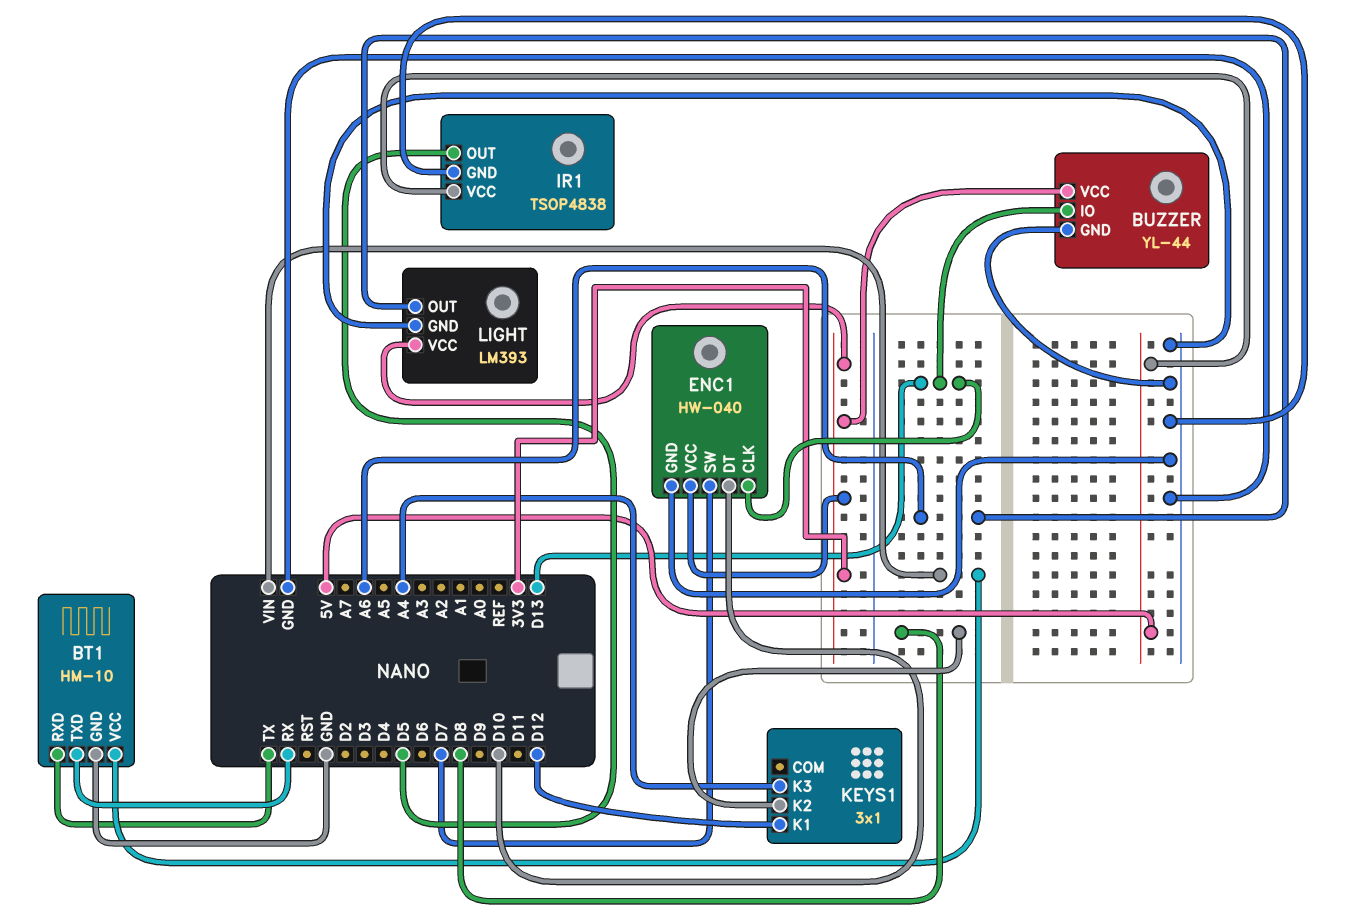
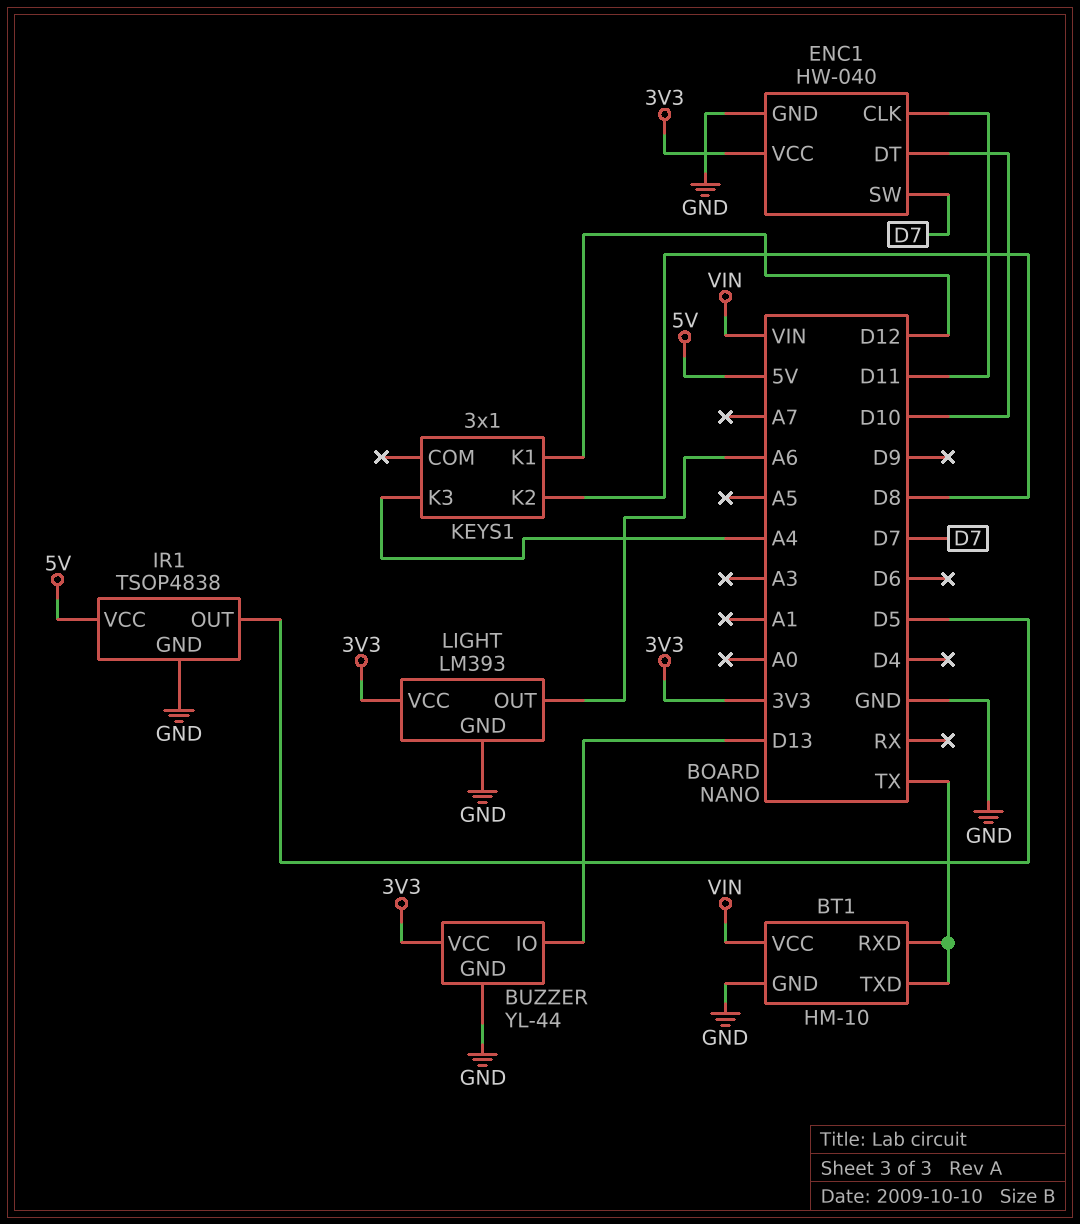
BT1 pin TXD: RX -> TX
ENC1 pin CLK: D13 -> D11

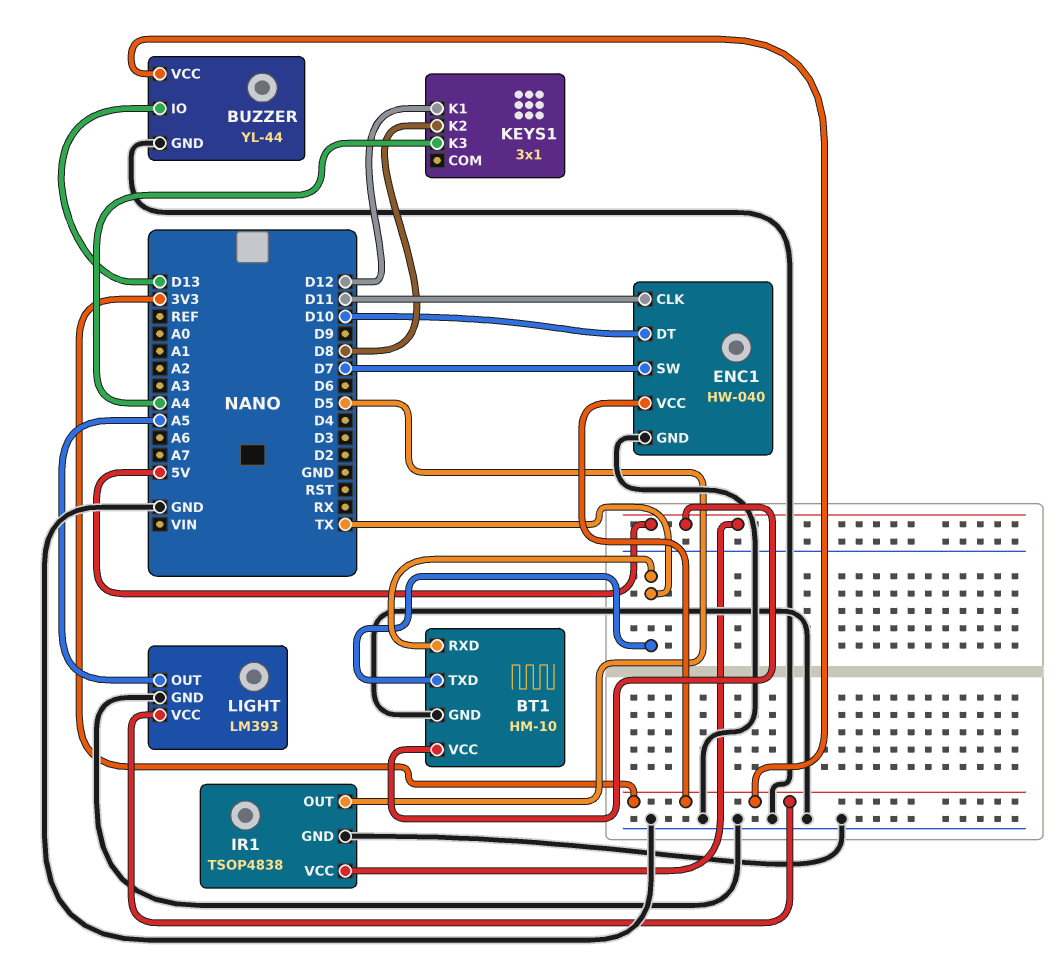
BT1 pin VCC: VIN -> 5V
LIGHT pin OUT: A6 -> A5

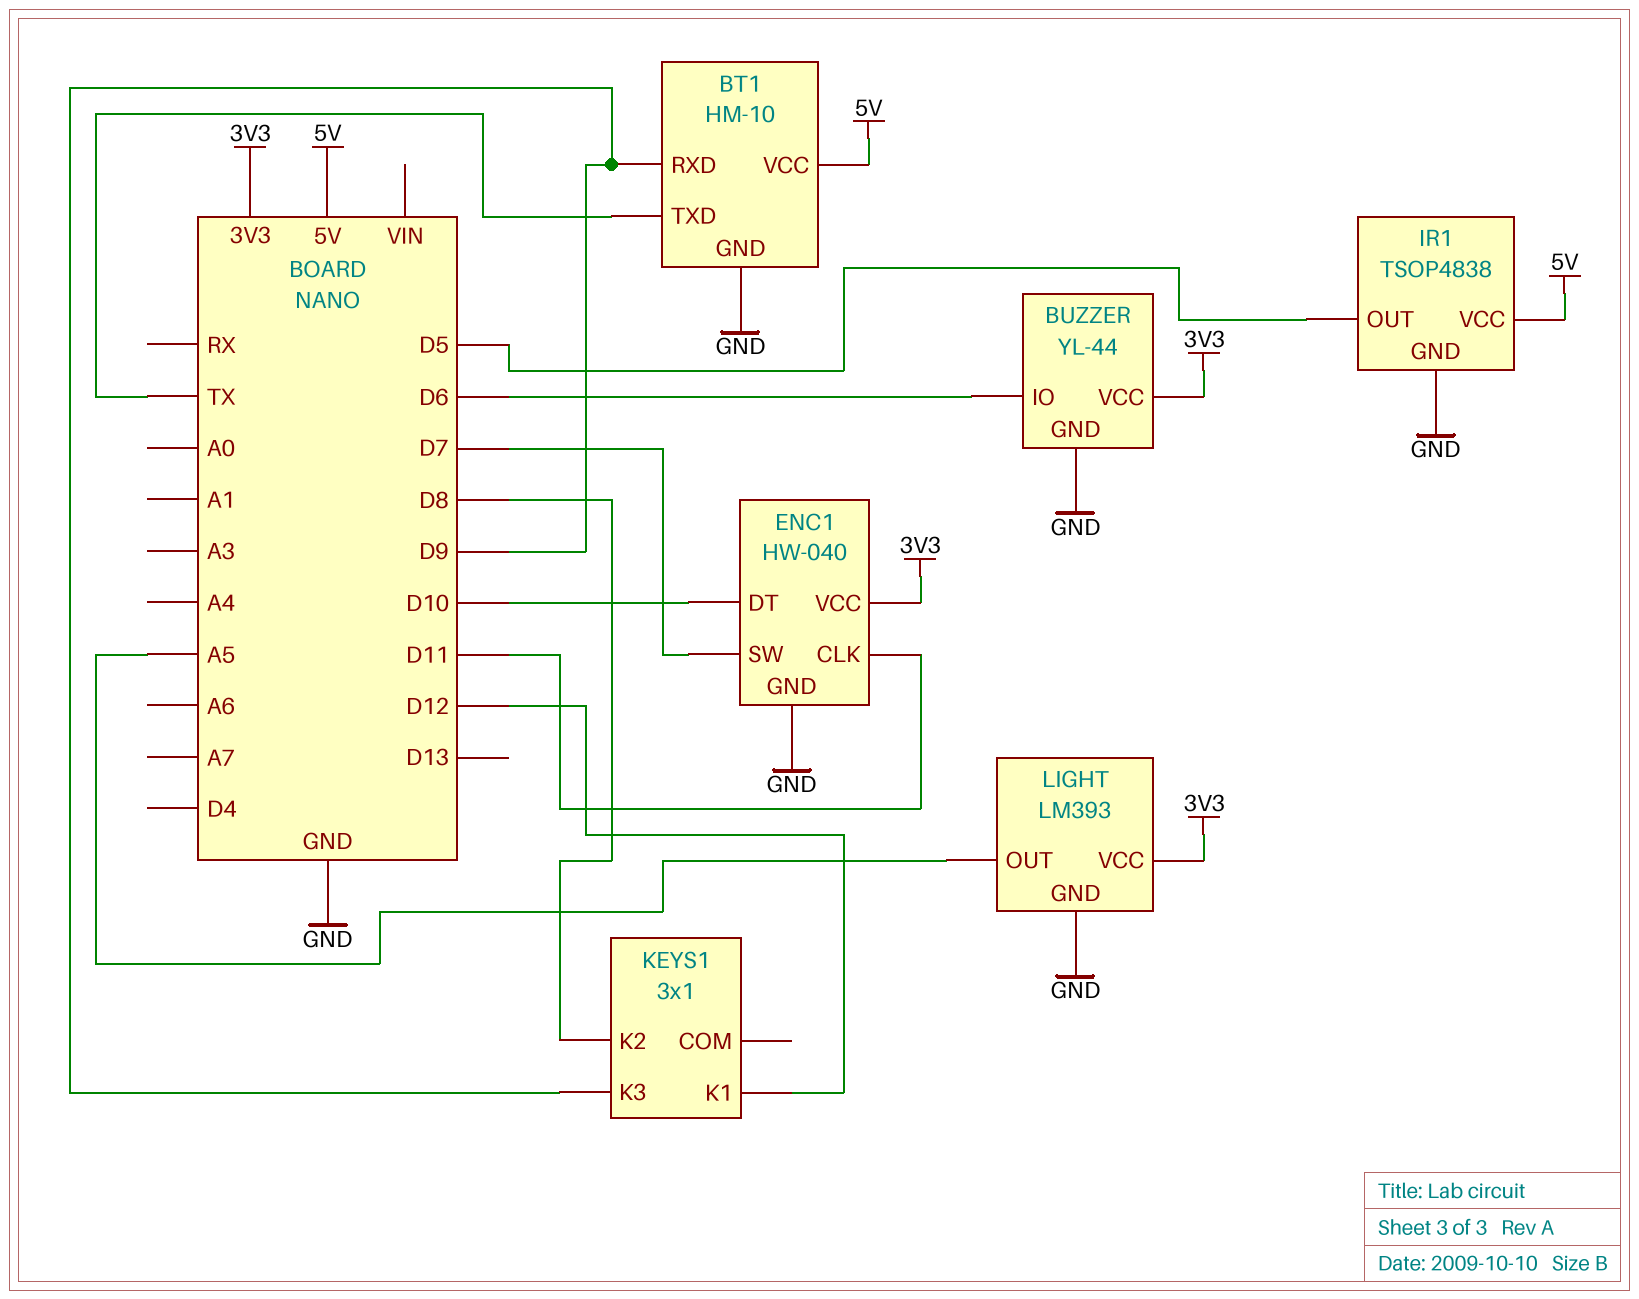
BT1 pin RXD: TX -> D9
BUZZER pin IO: D13 -> D6
KEYS1 pin K3: A4 -> D9

